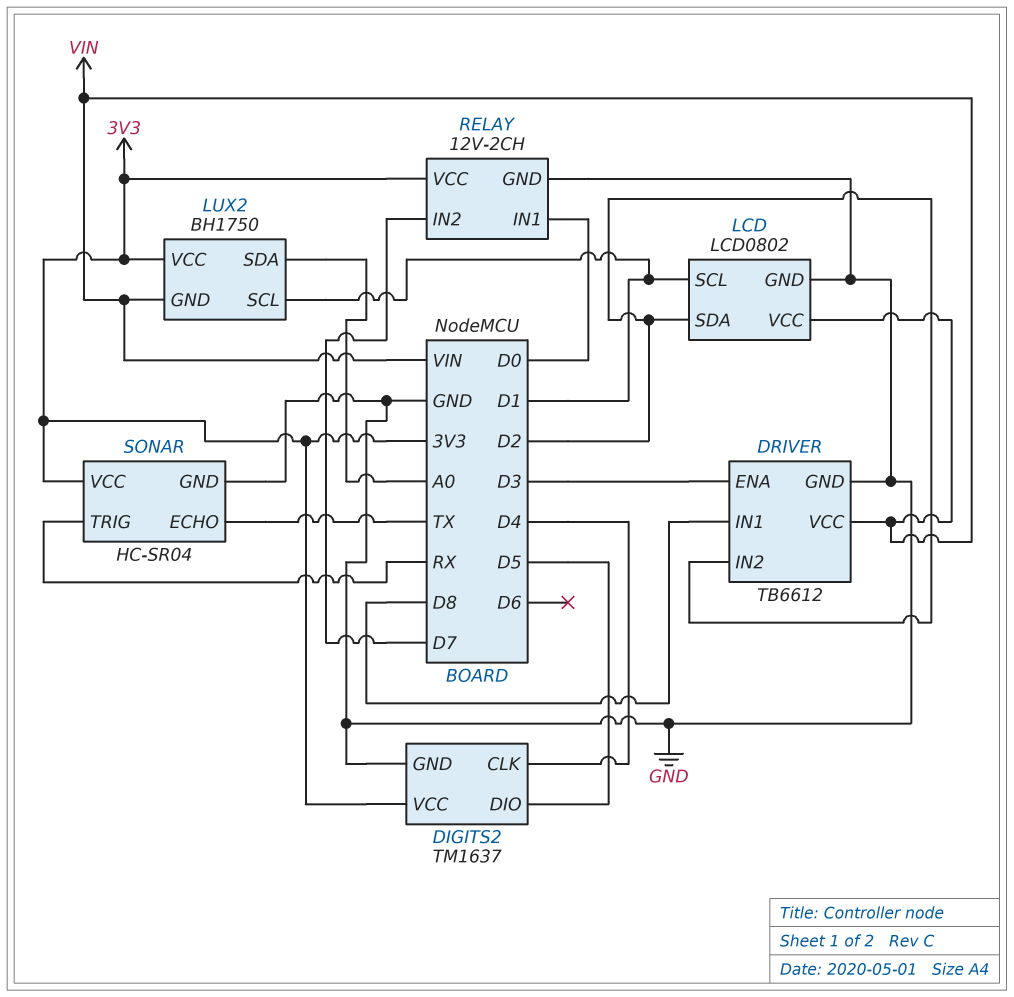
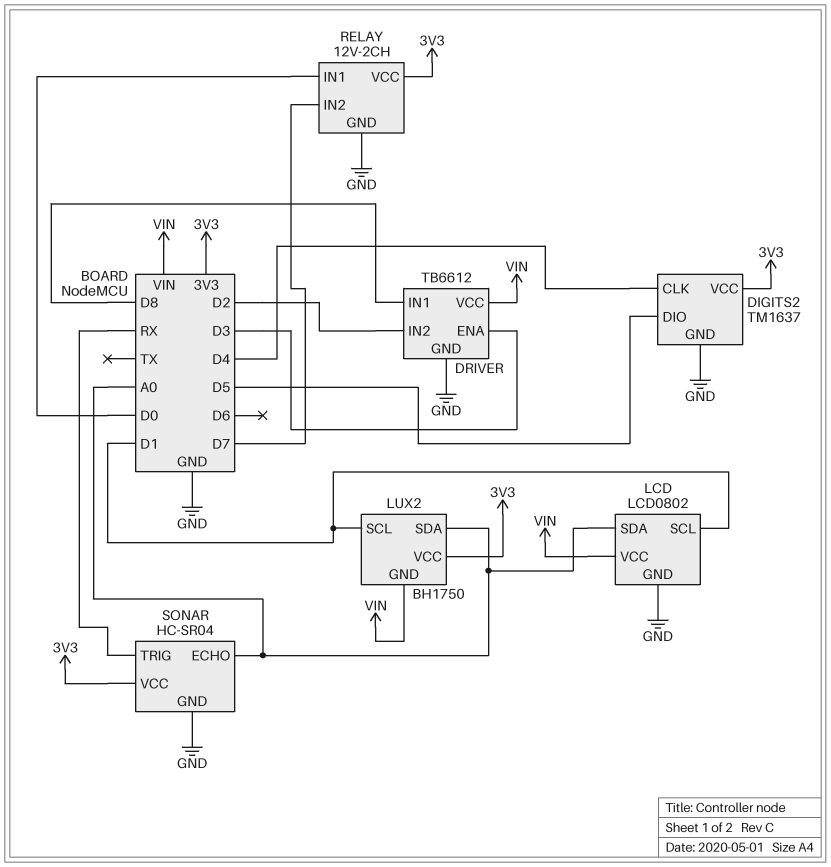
LCD pin SDA: D2 -> A0
SONAR pin ECHO: TX -> A0

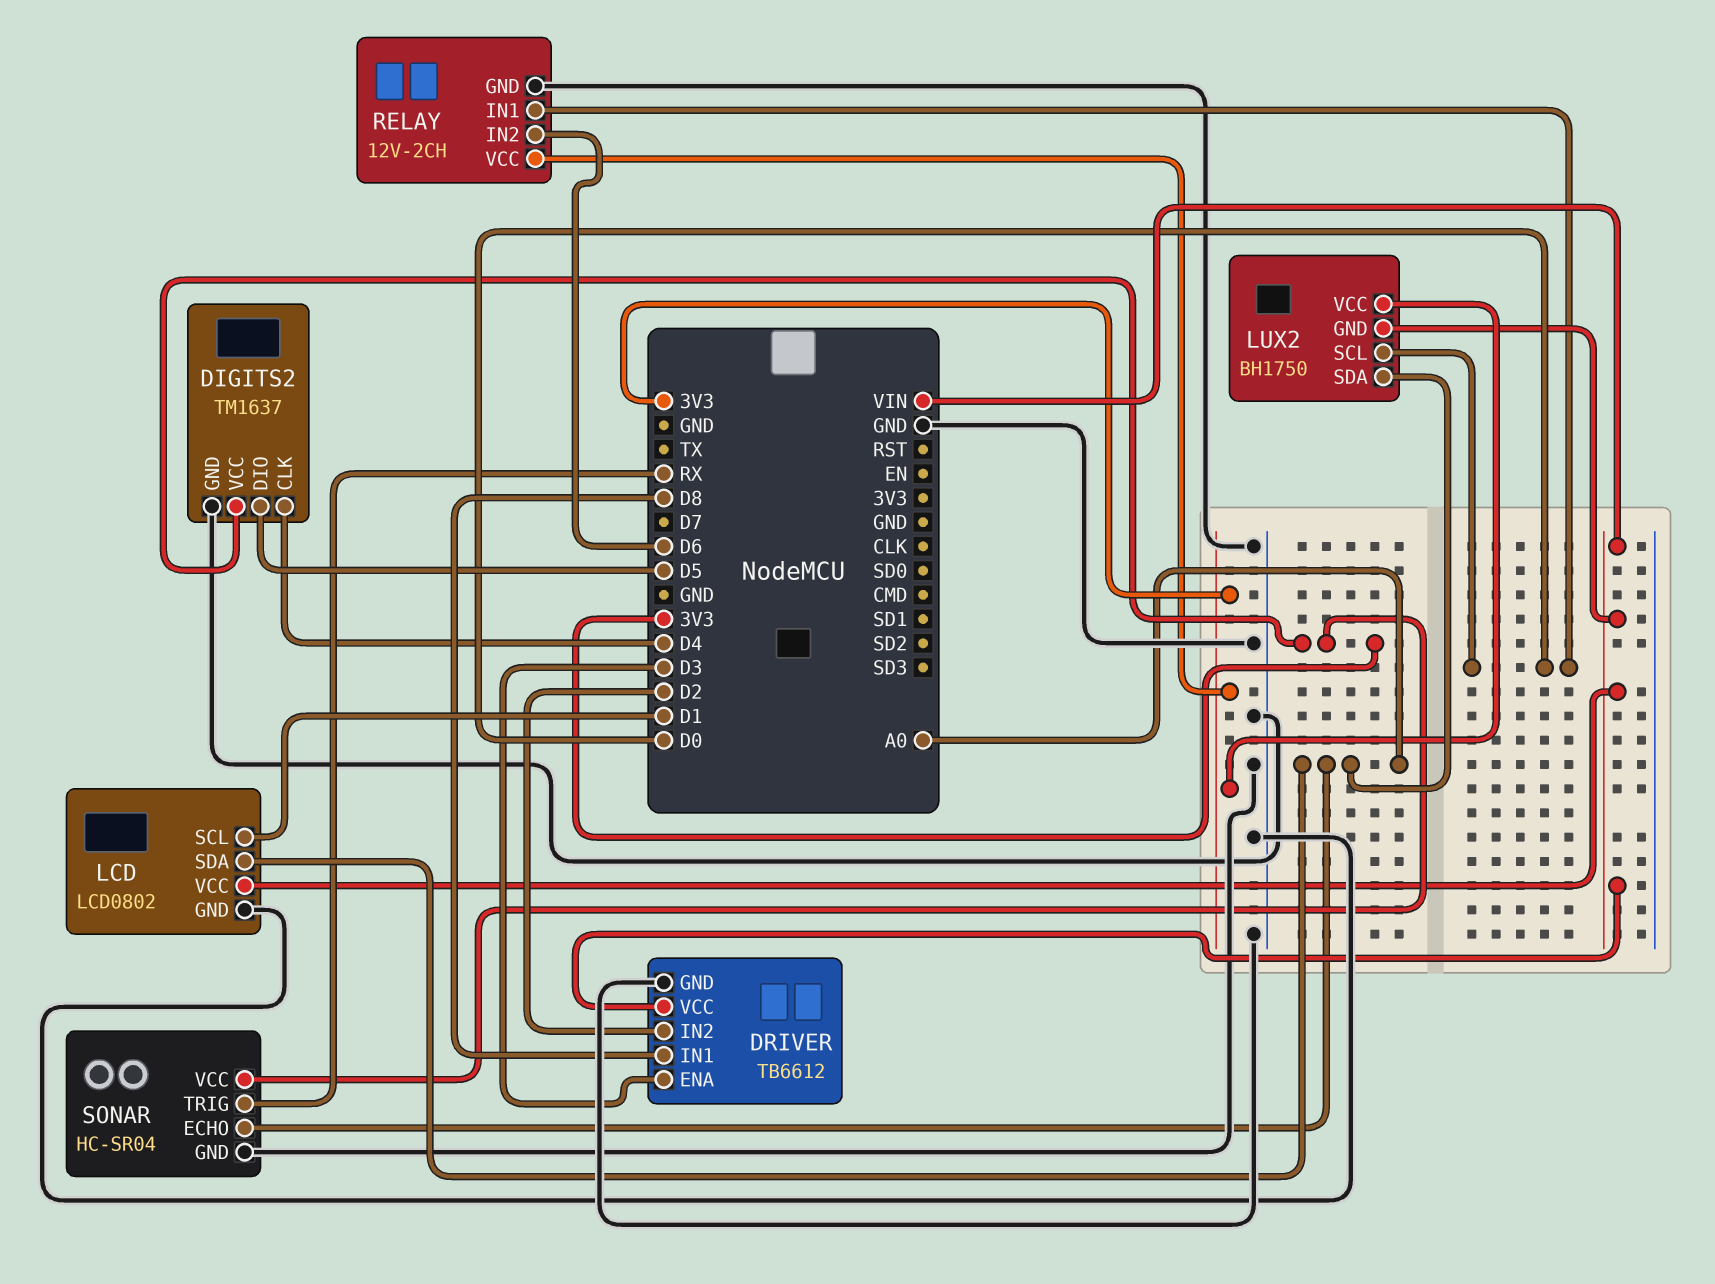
LUX2 pin SCL: D1 -> D0
RELAY pin IN2: D7 -> D6

